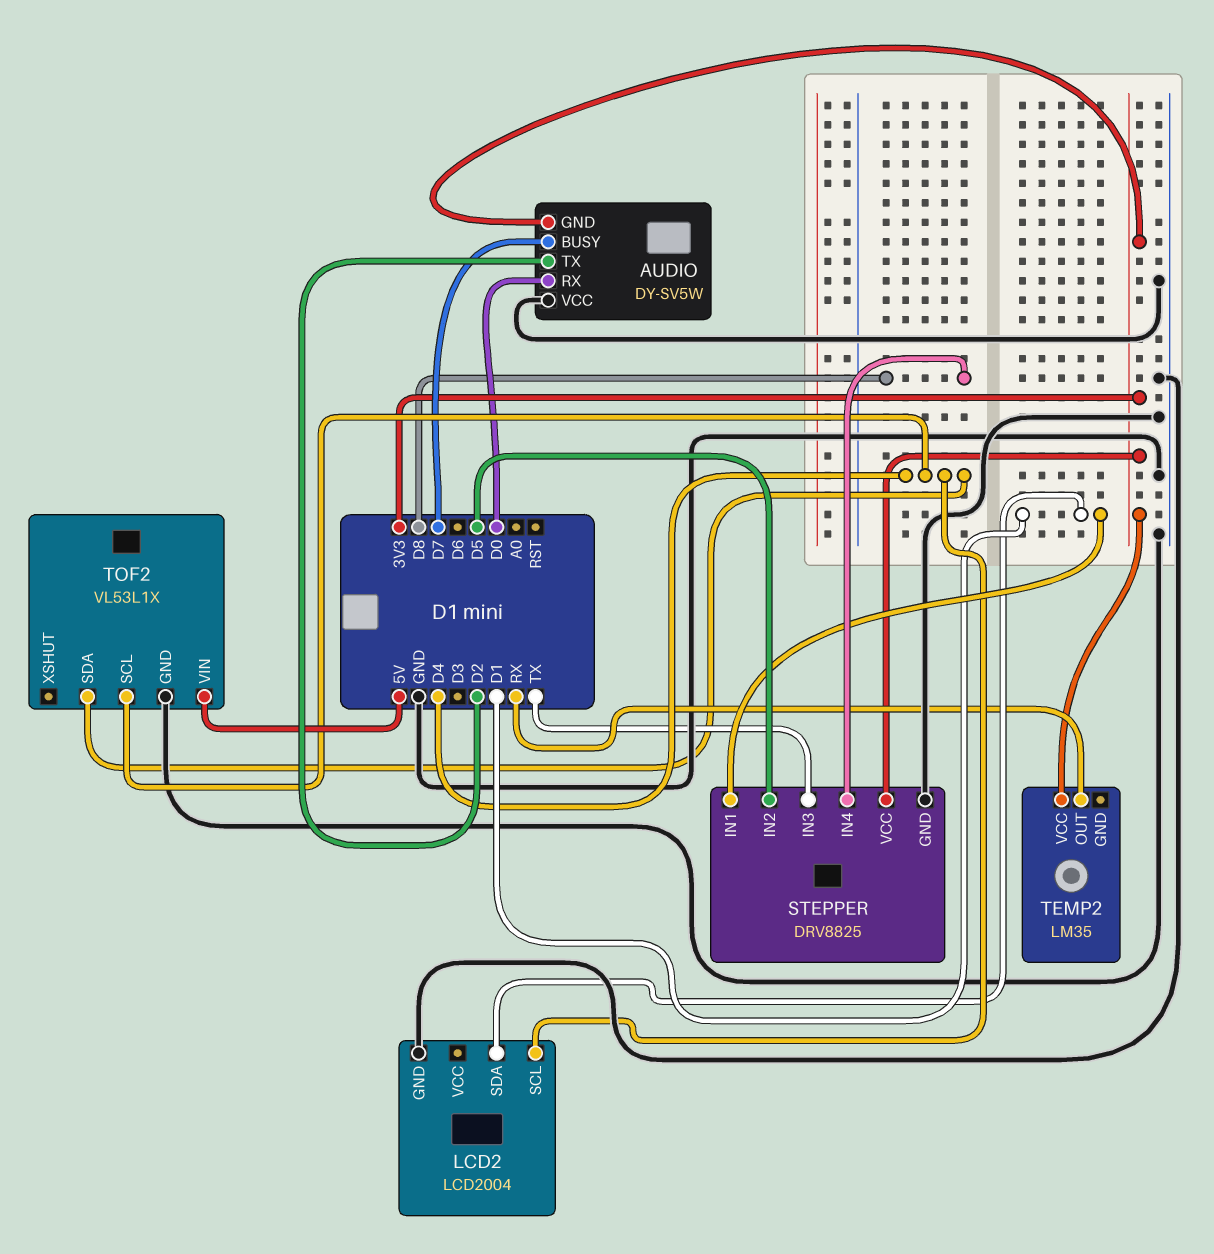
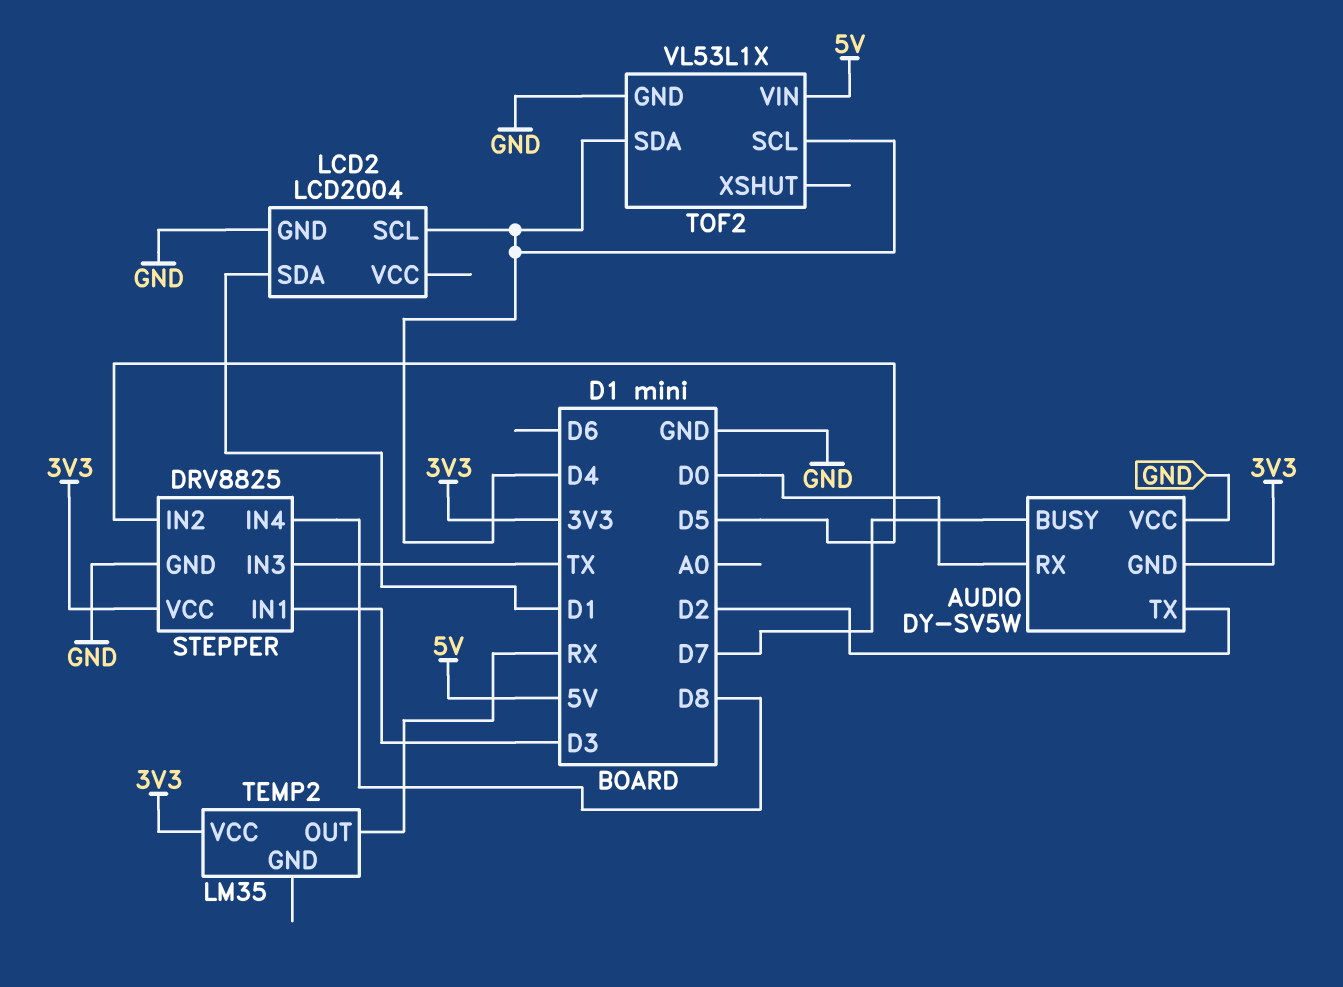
STEPPER pin IN1: D1 -> D3

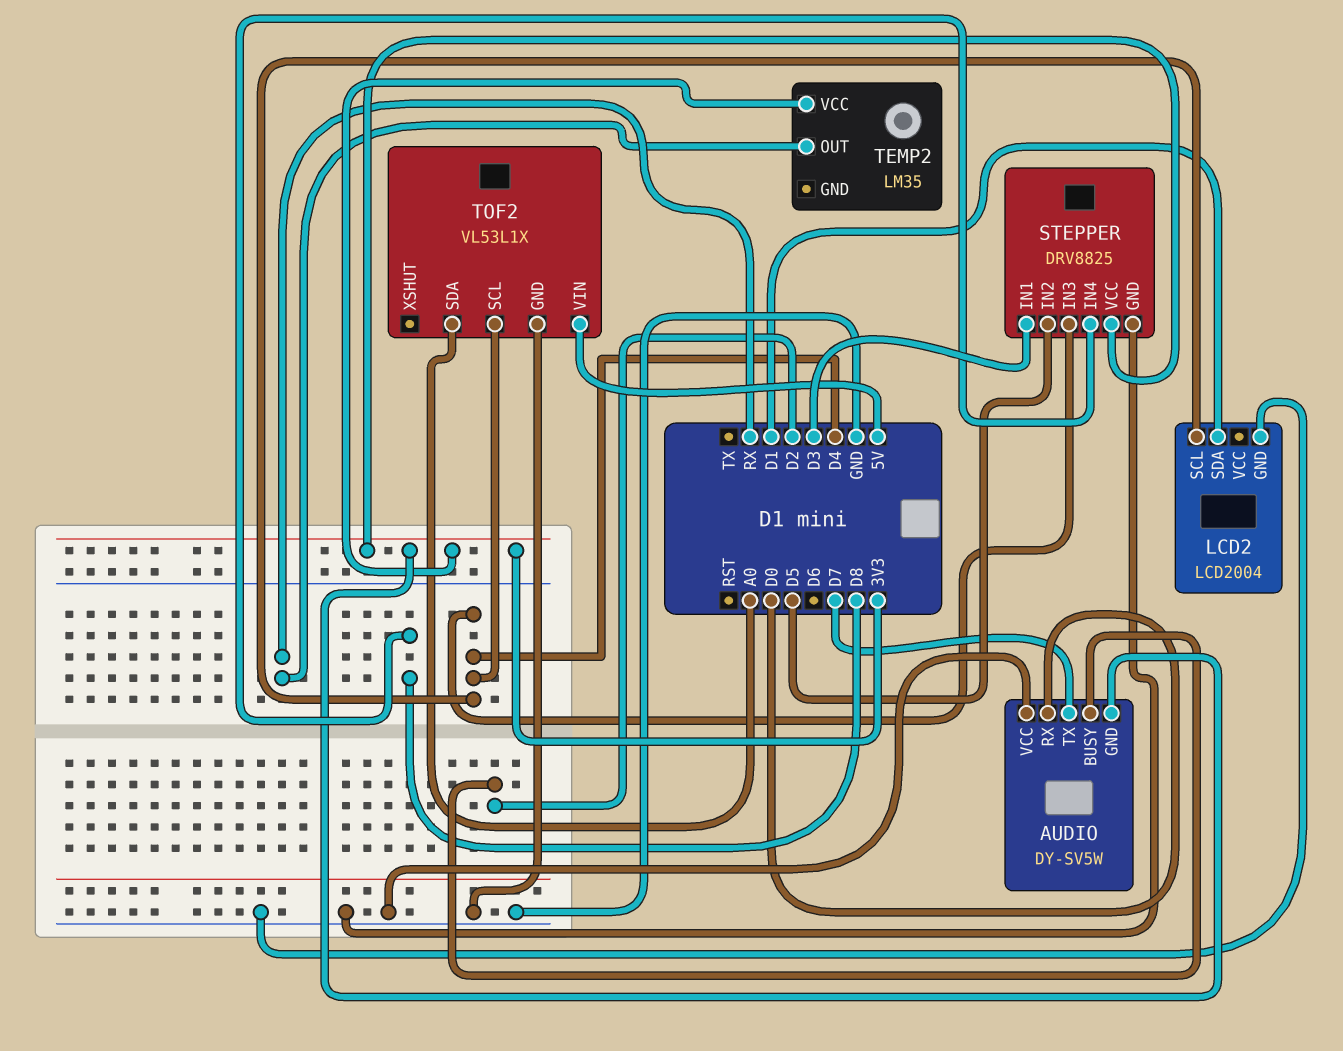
AUDIO pin BUSY: D7 -> D2
AUDIO pin TX: D2 -> D7
STEPPER pin IN3: TX -> D4
TOF2 pin SDA: D4 -> A0

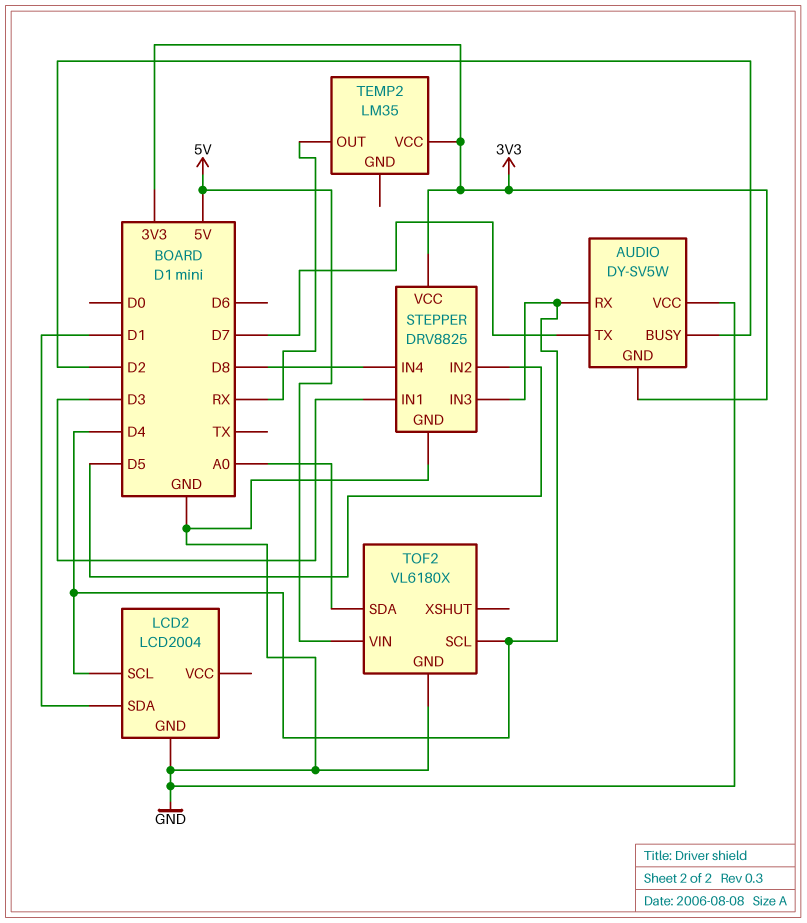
AUDIO pin RX: D0 -> D4
TOF2: VL53L1X -> VL6180X

